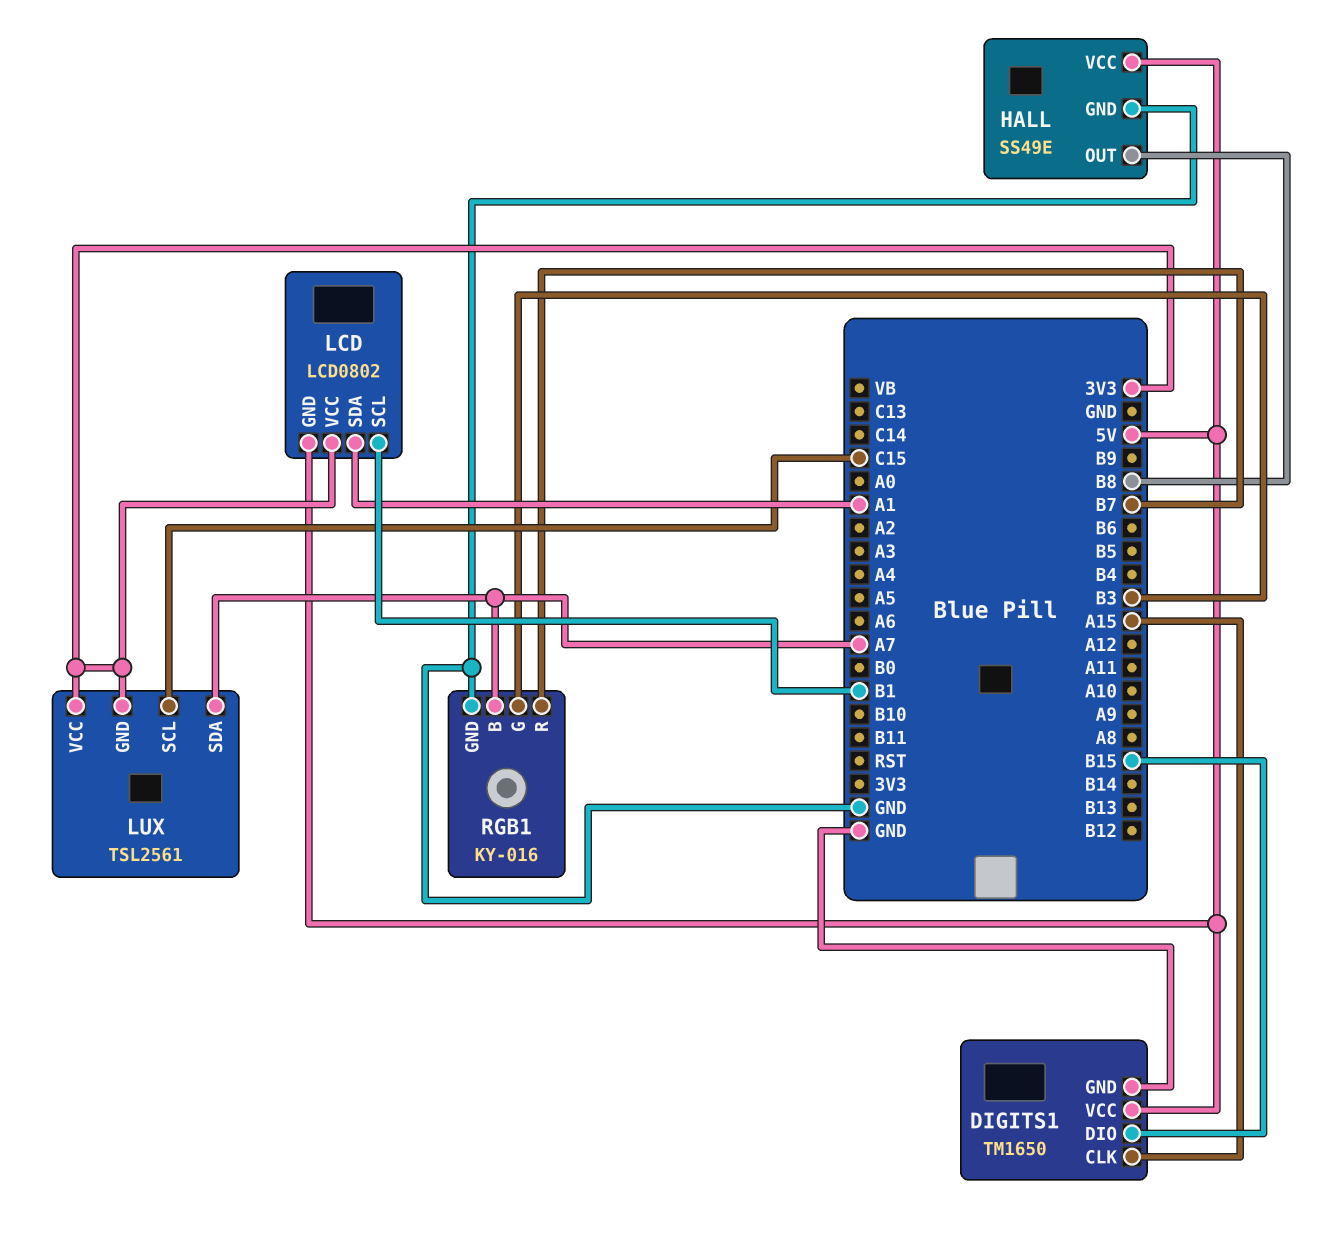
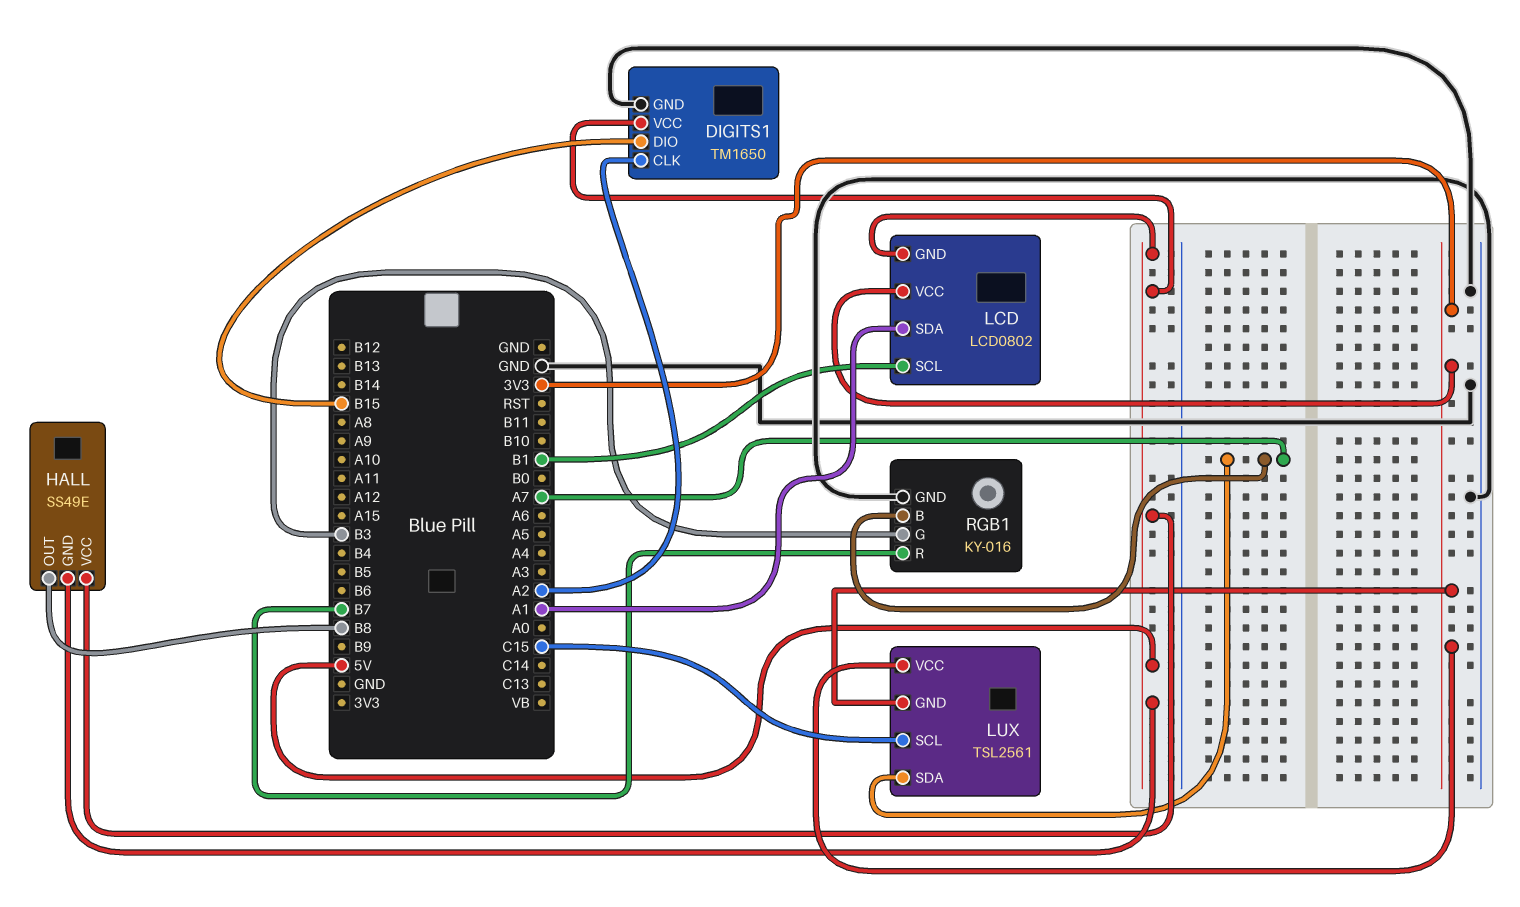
DIGITS1 pin CLK: A15 -> A2
HALL pin GND: GND -> 5V

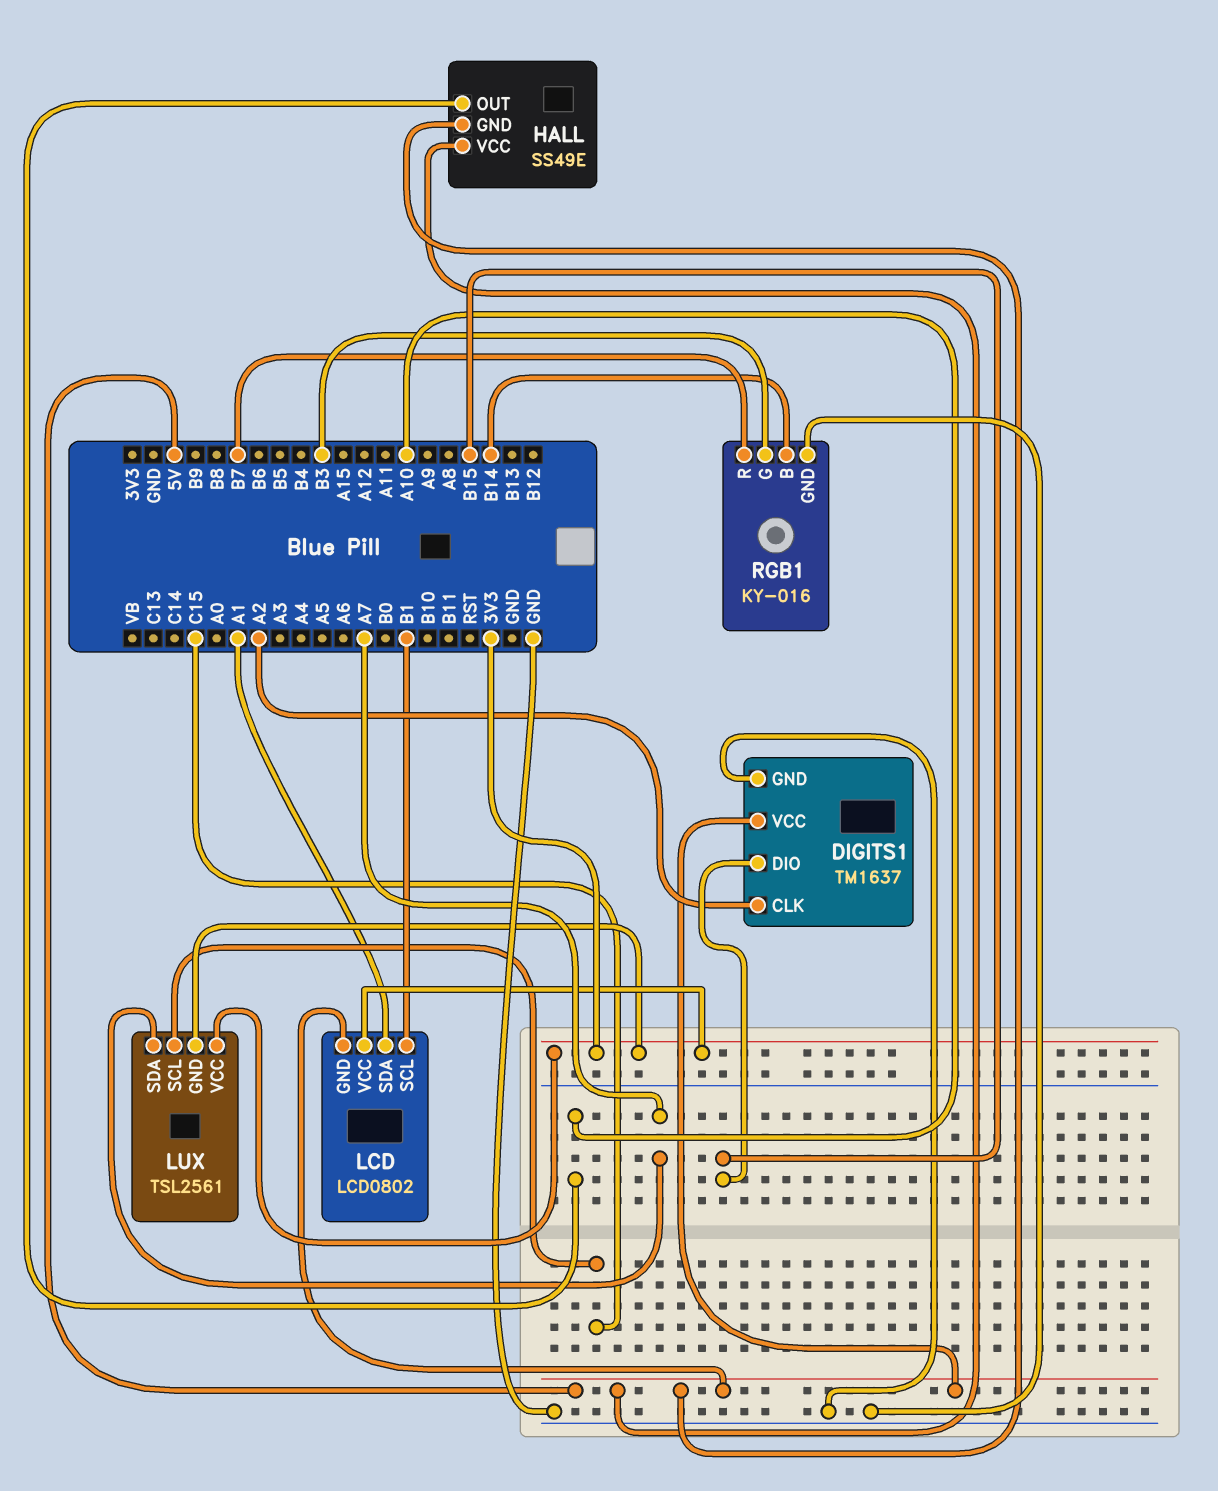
DIGITS1: TM1650 -> TM1637
HALL pin OUT: B8 -> A10
RGB1 pin B: A7 -> B14

